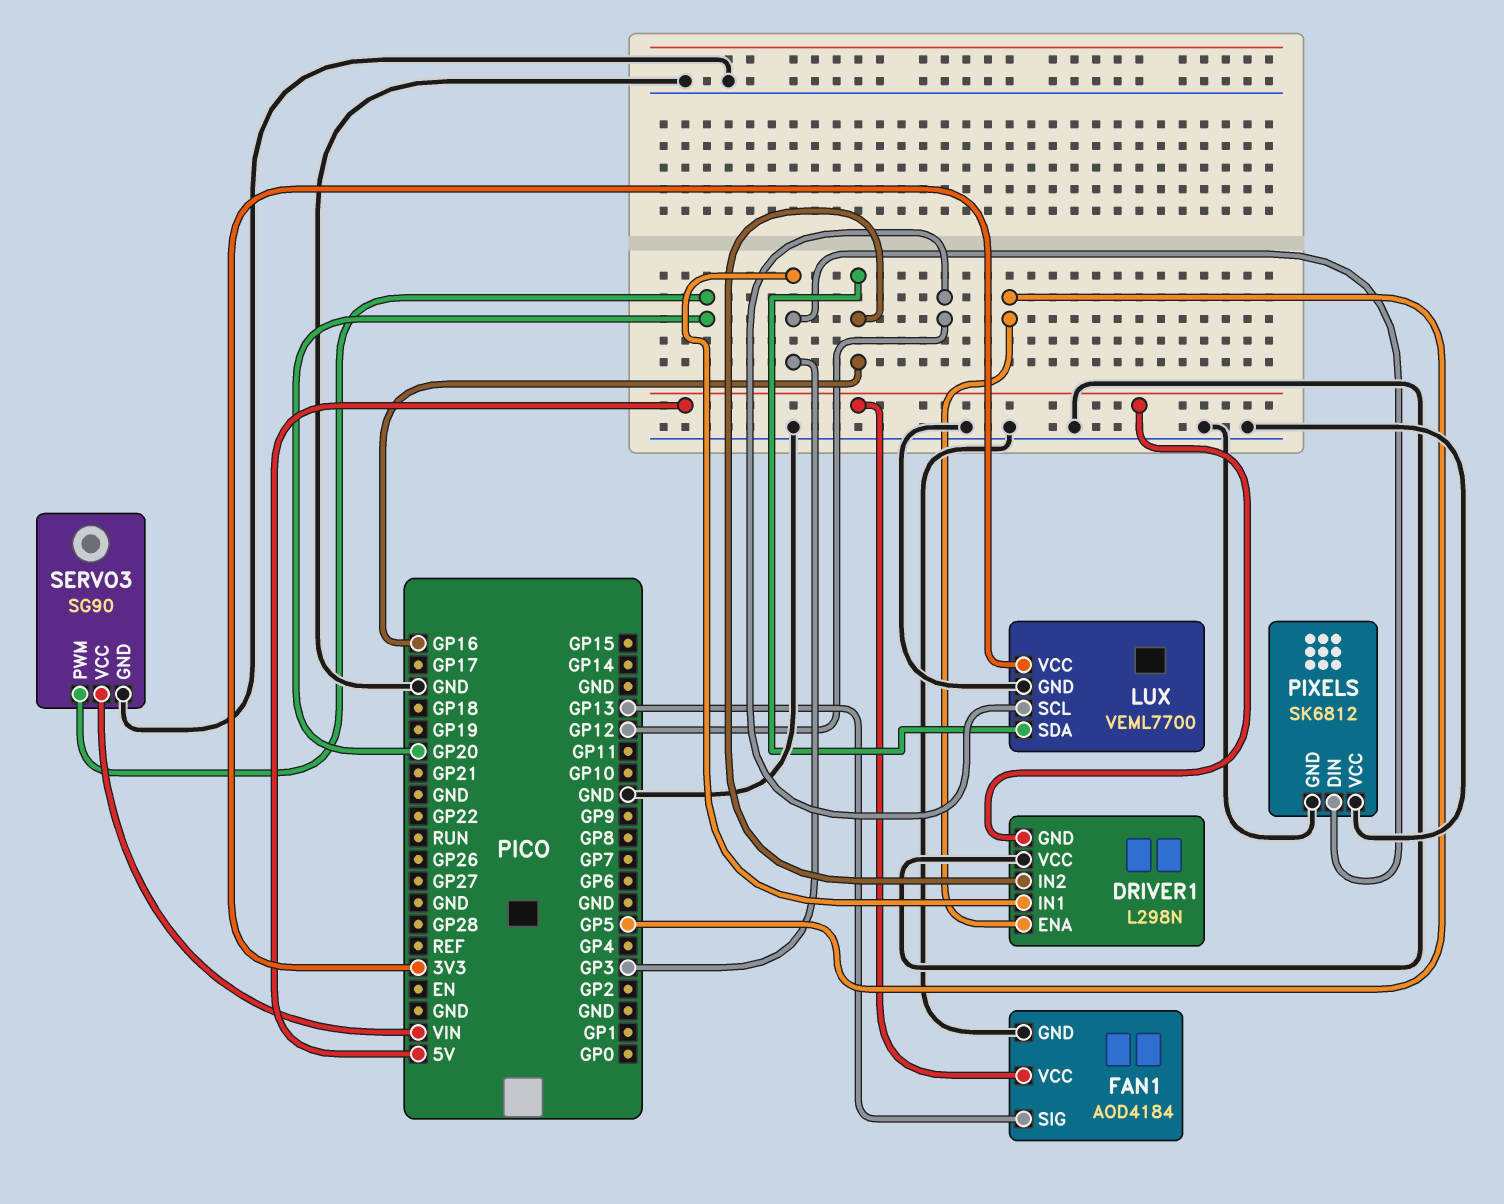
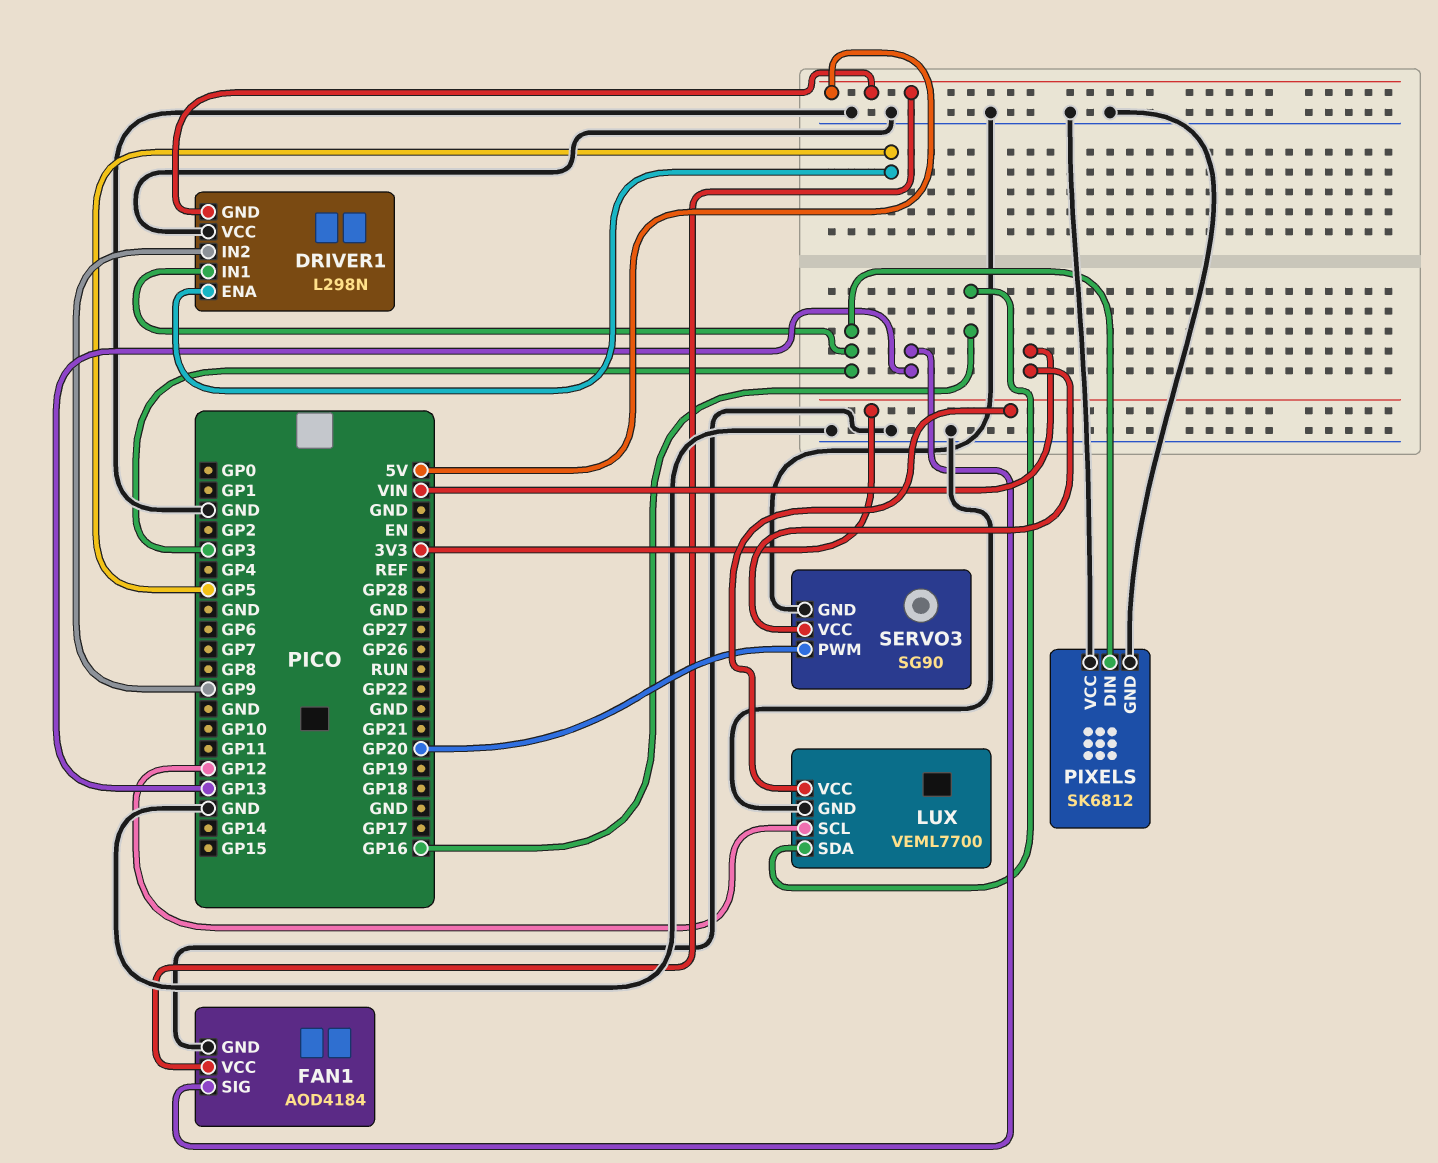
DRIVER1 pin IN2: GP16 -> GP9

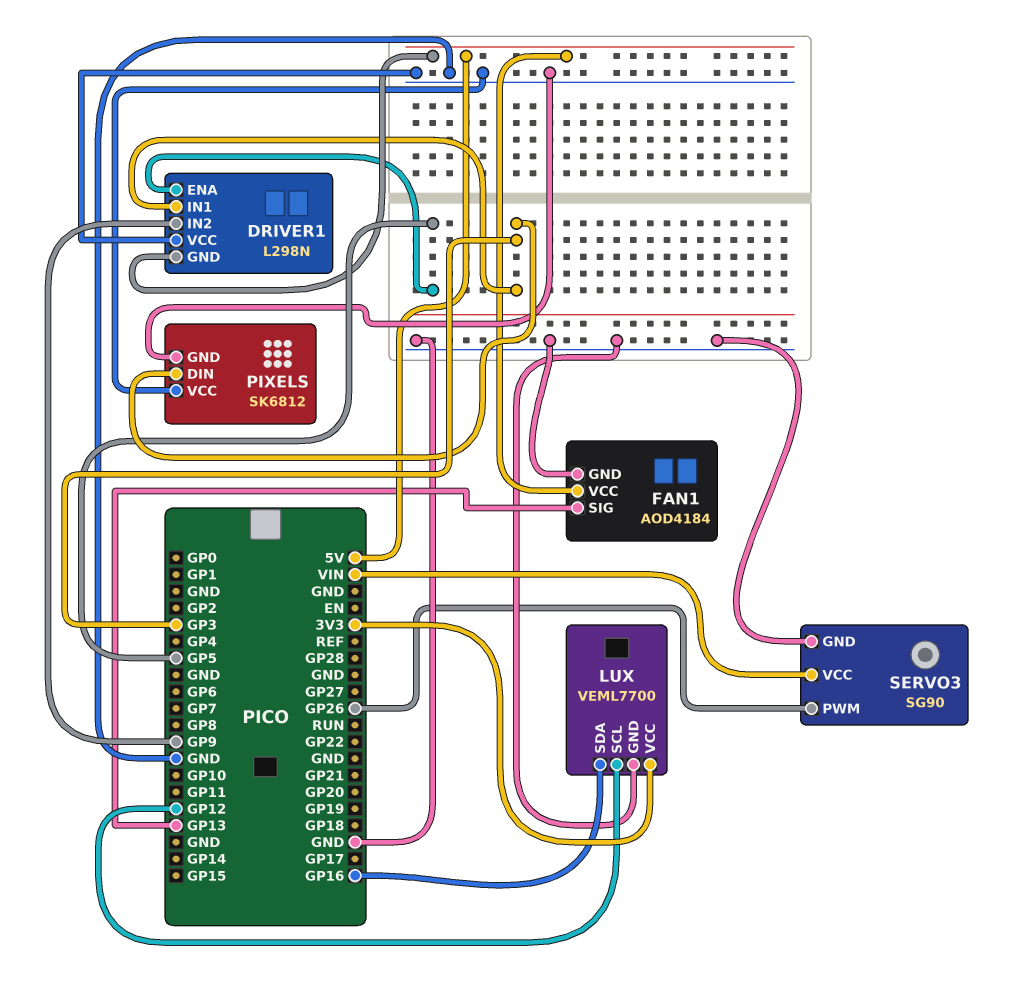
SERVO3 pin PWM: GP20 -> GP26

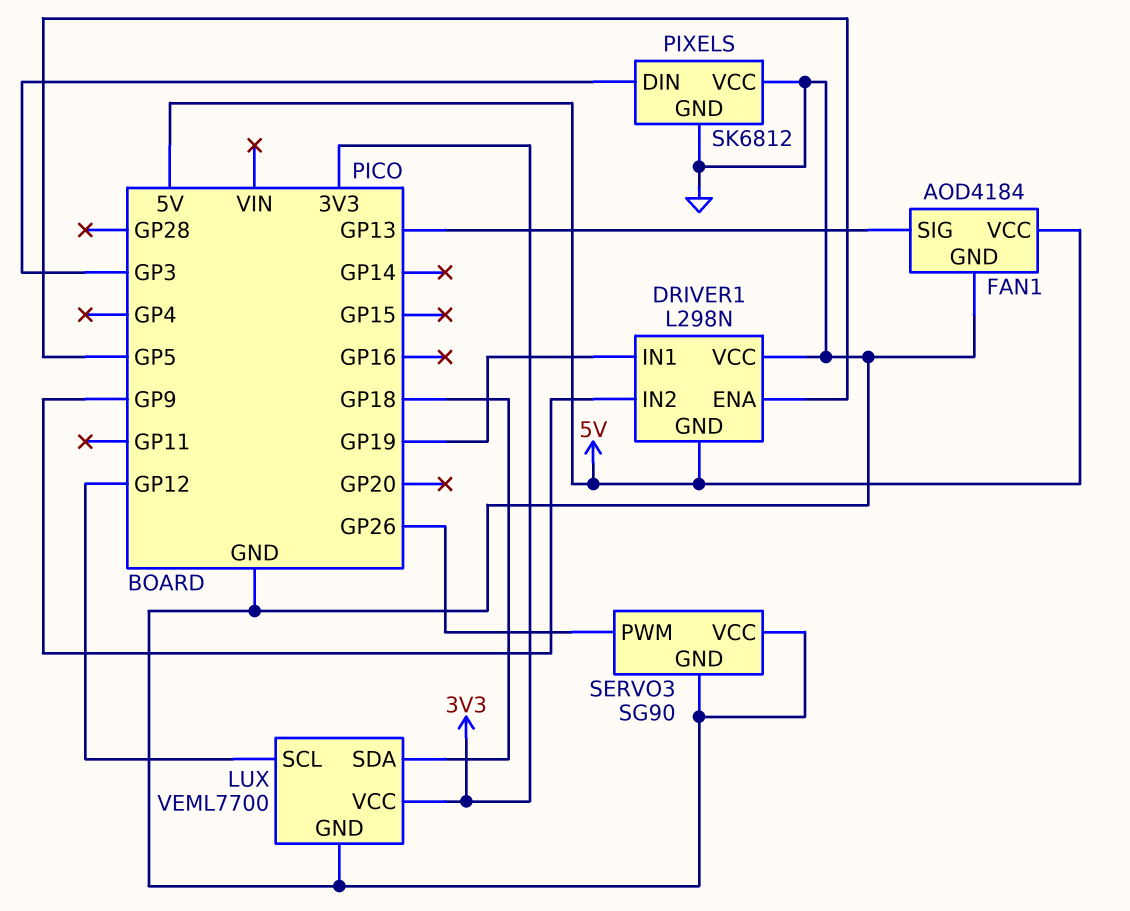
DRIVER1 pin IN1: GP3 -> GP19
LUX pin SDA: GP16 -> GP18
SERVO3 pin VCC: VIN -> GND

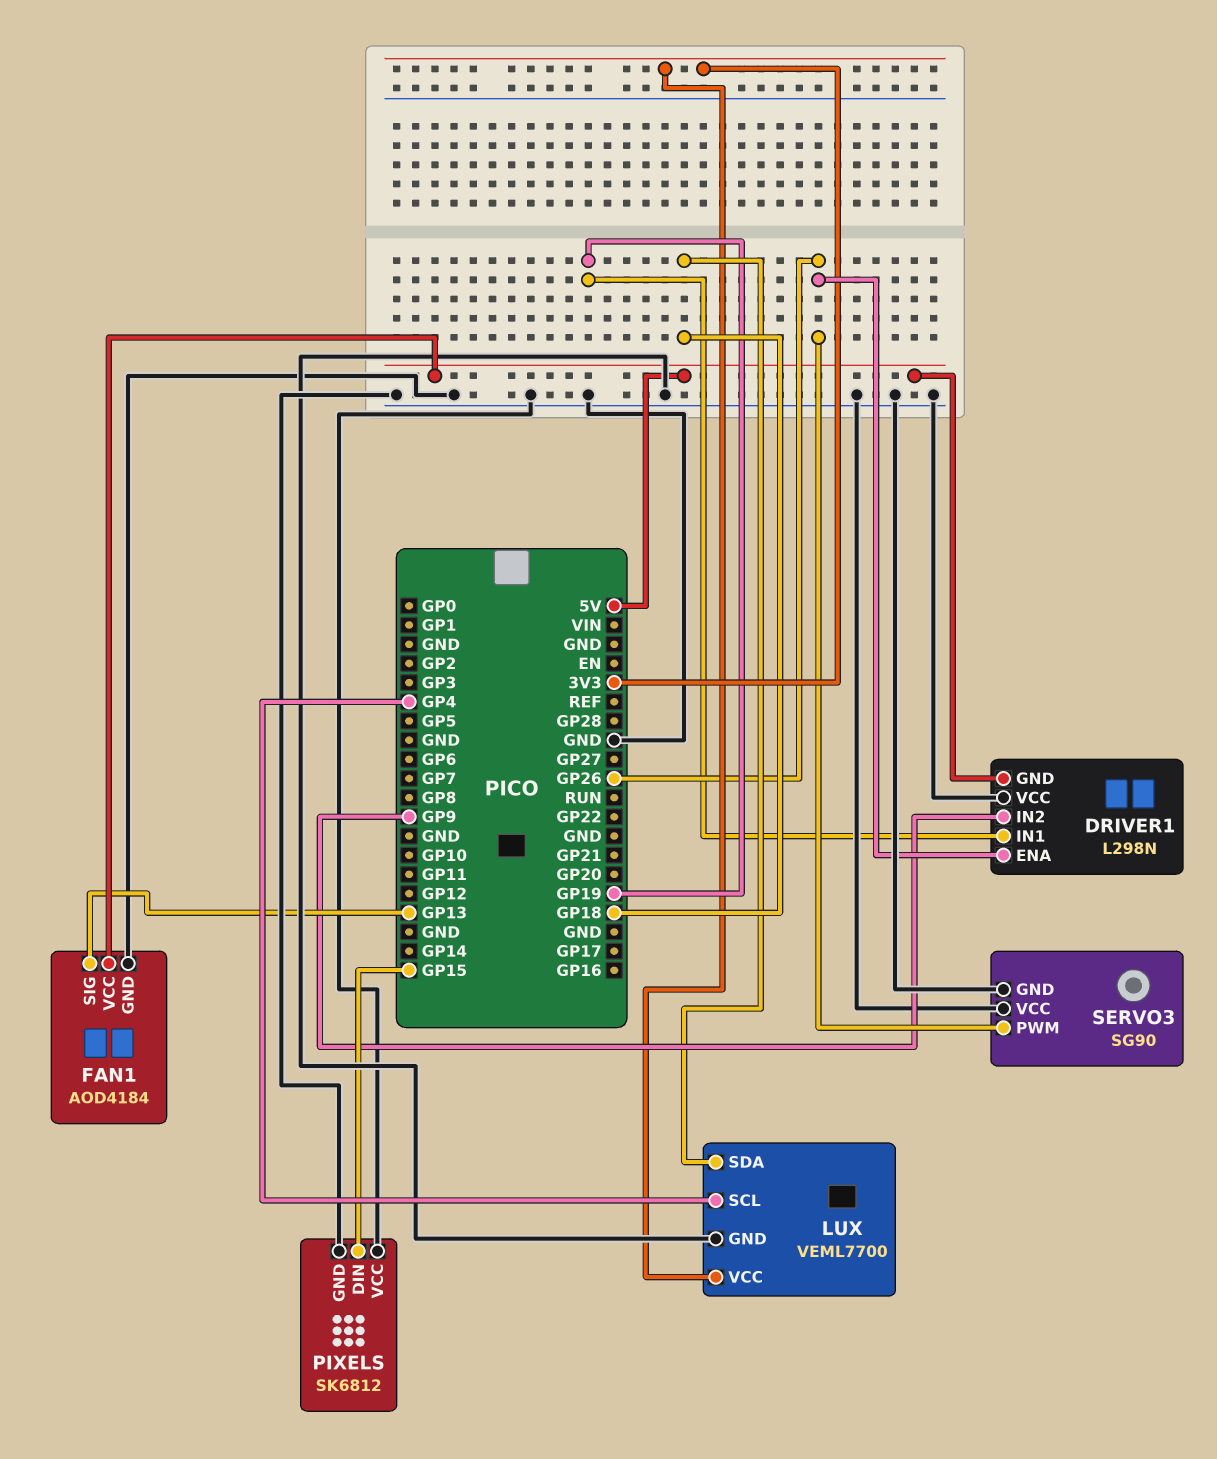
DRIVER1 pin ENA: GP5 -> GP26
LUX pin SCL: GP12 -> GP4
PIXELS pin DIN: GP3 -> GP15

